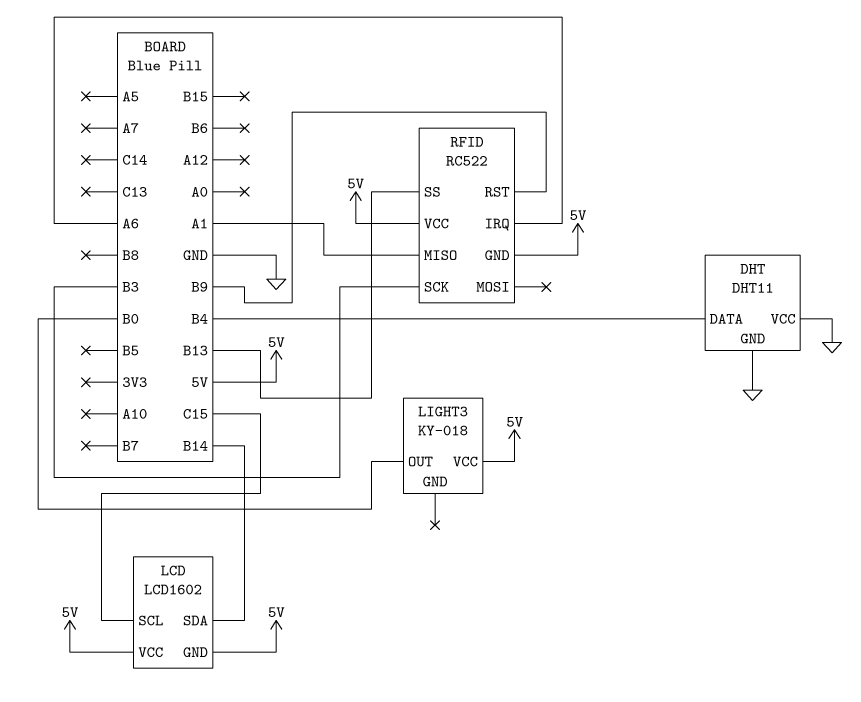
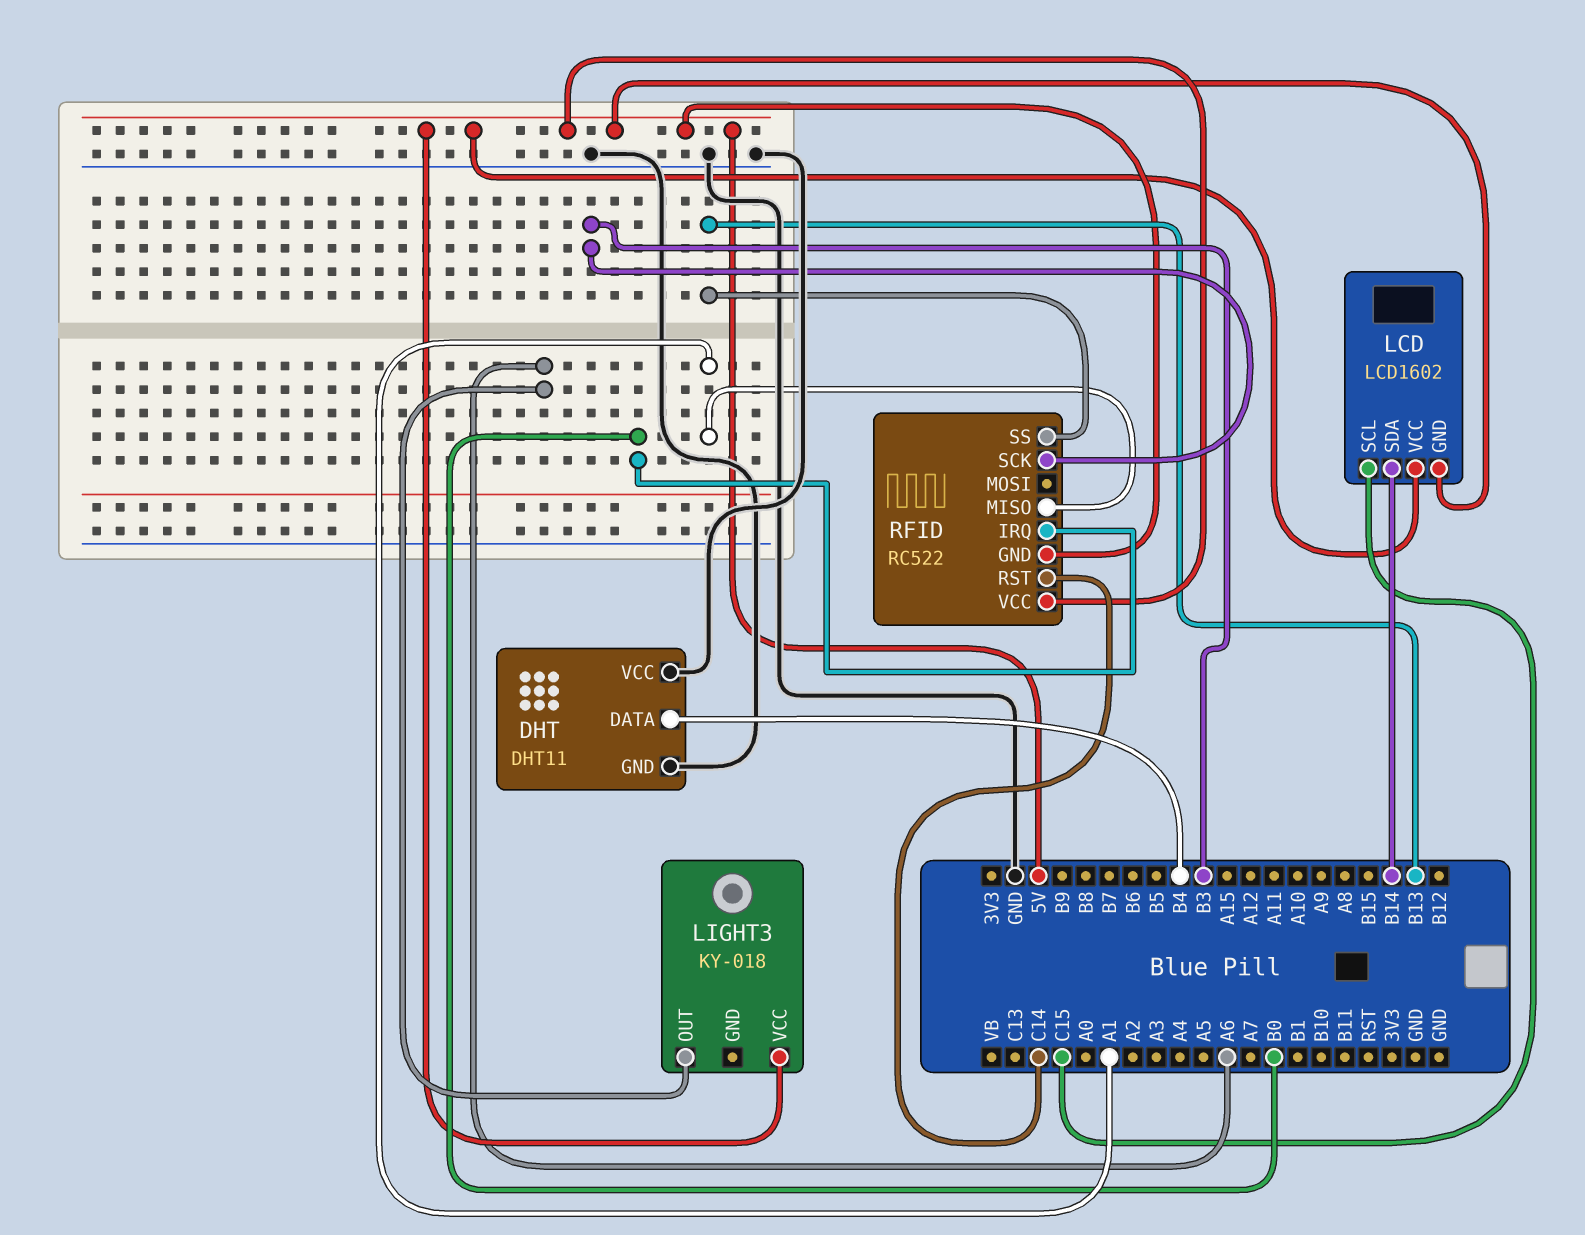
LIGHT3 pin OUT: B0 -> A6
RFID pin IRQ: A6 -> B0
RFID pin RST: B9 -> C14

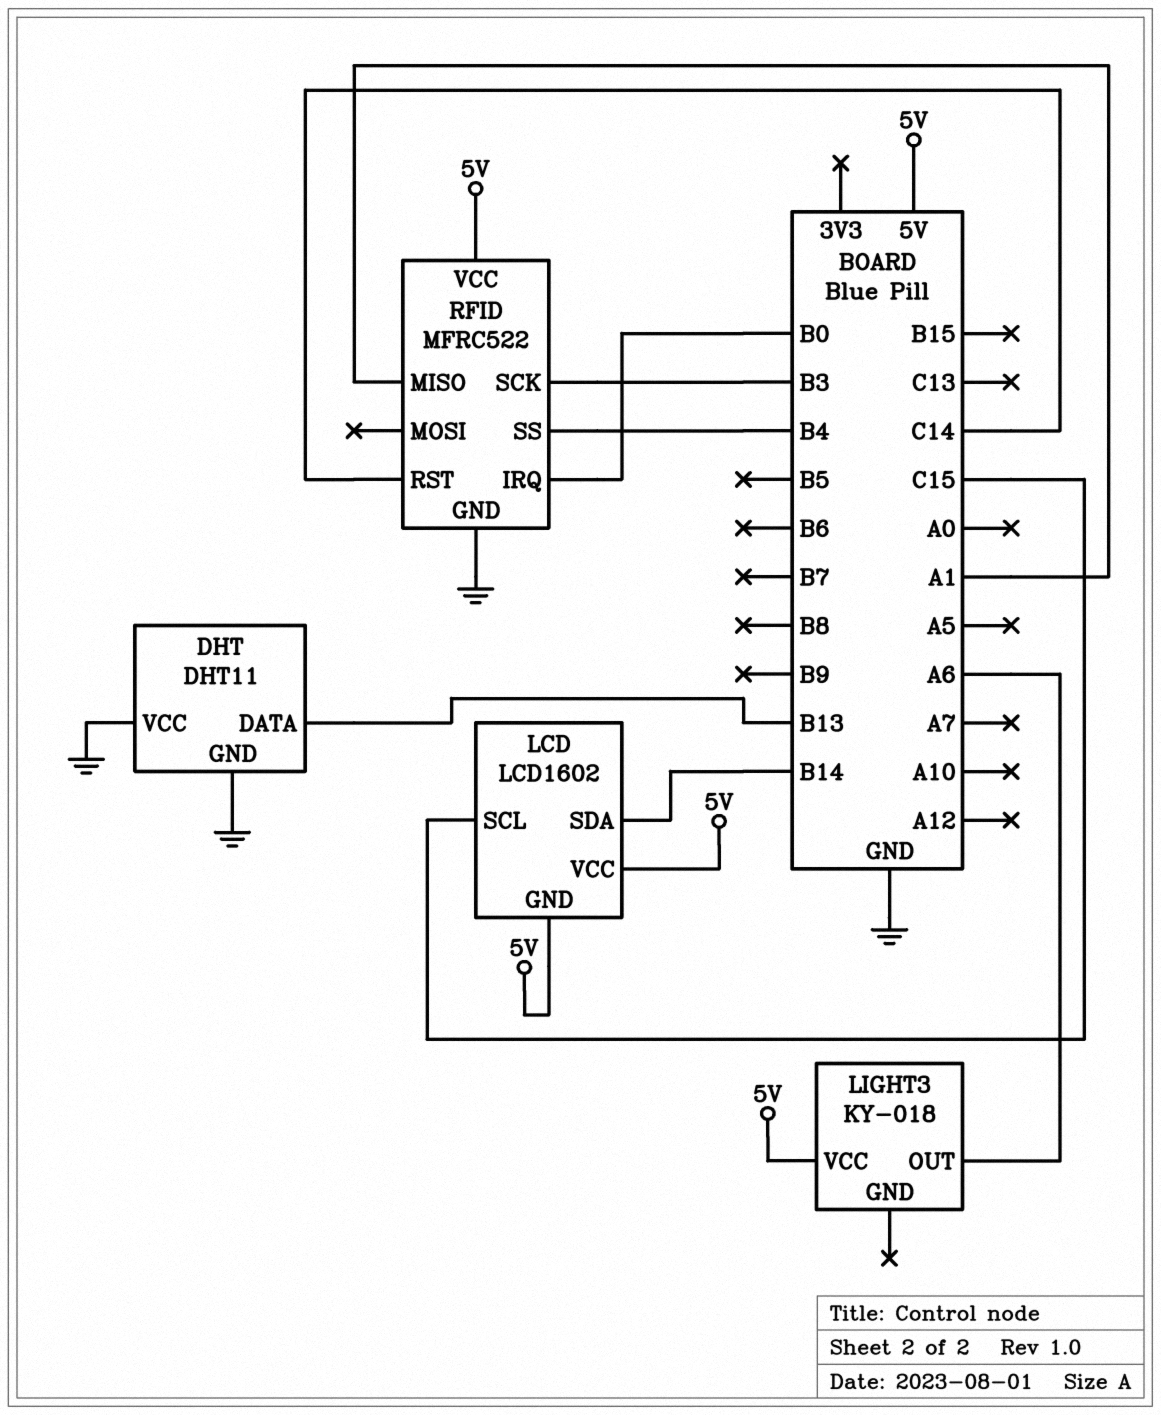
DHT pin DATA: B4 -> B13
RFID: RC522 -> MFRC522
RFID pin GND: 5V -> GND
RFID pin SS: B13 -> B4

